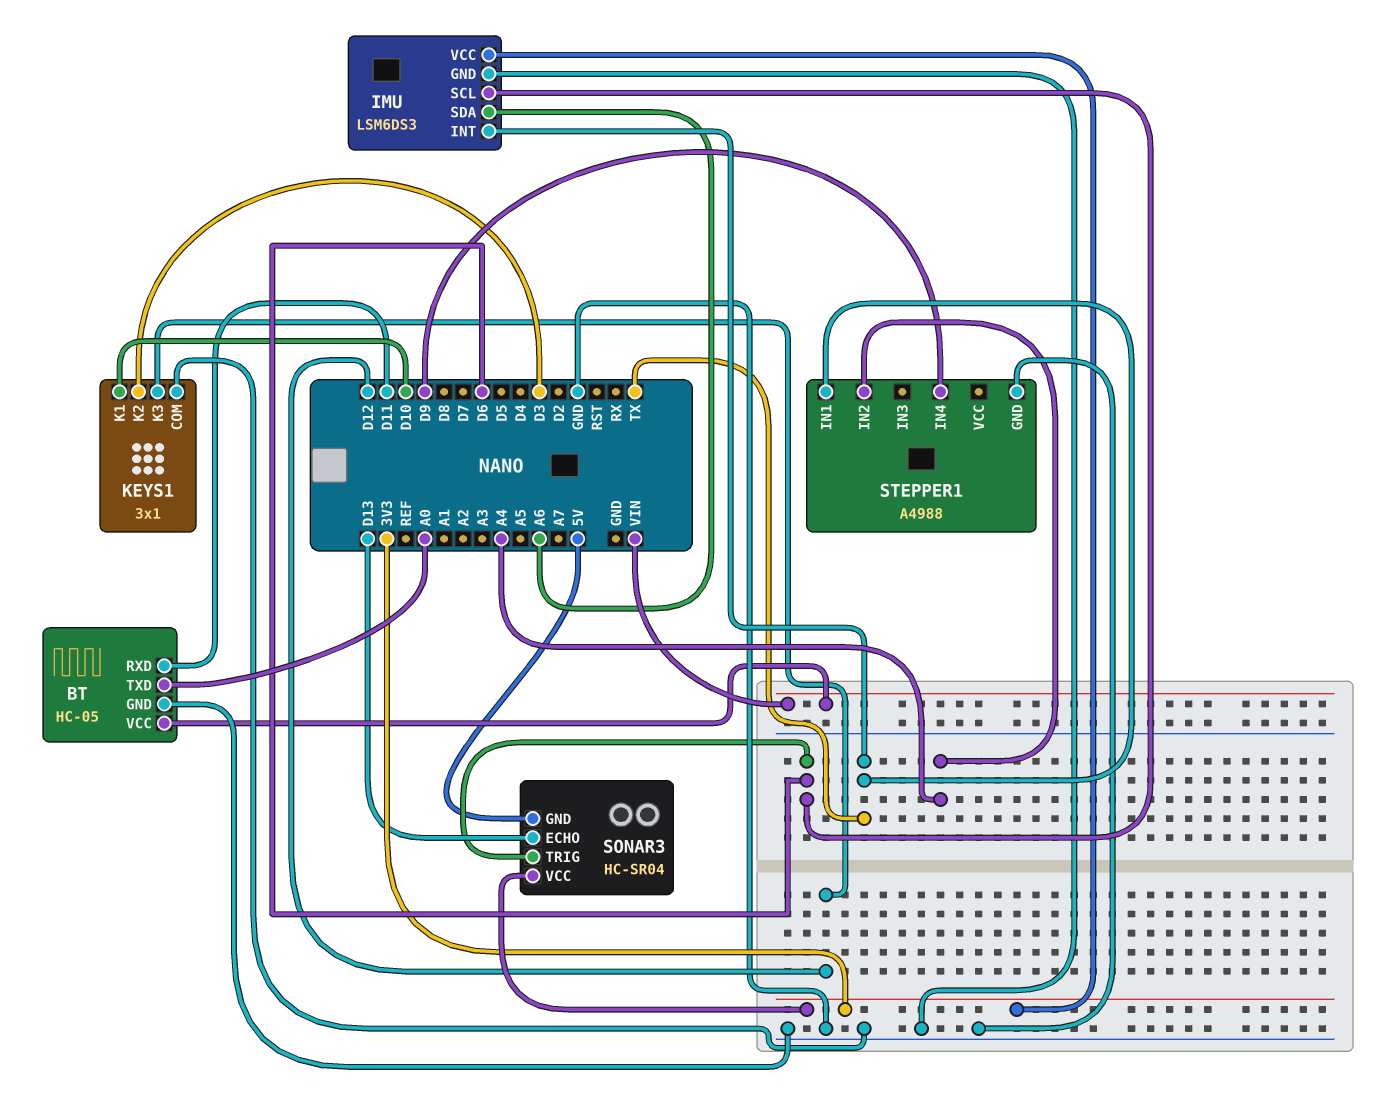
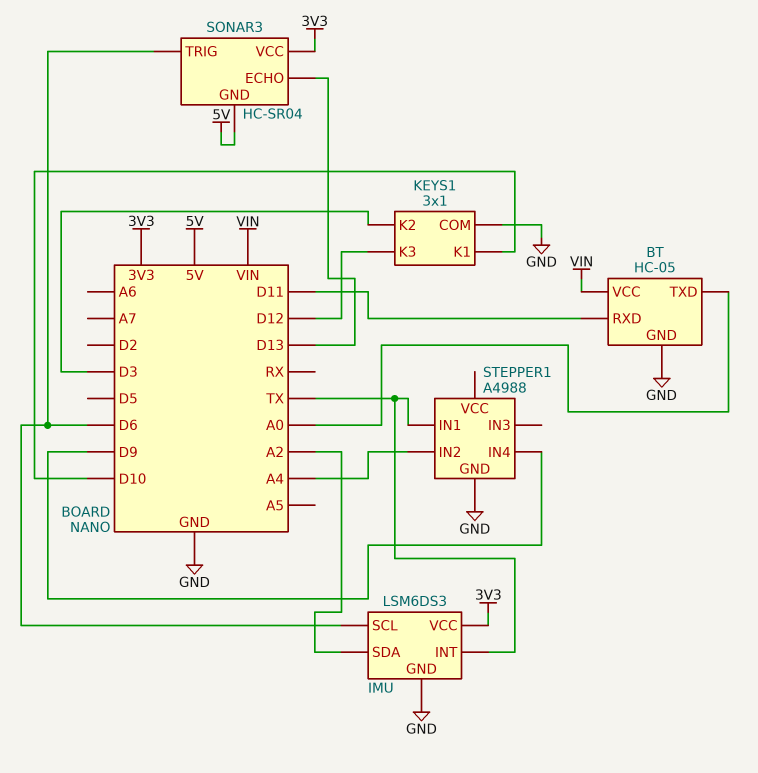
IMU pin SDA: A6 -> A2

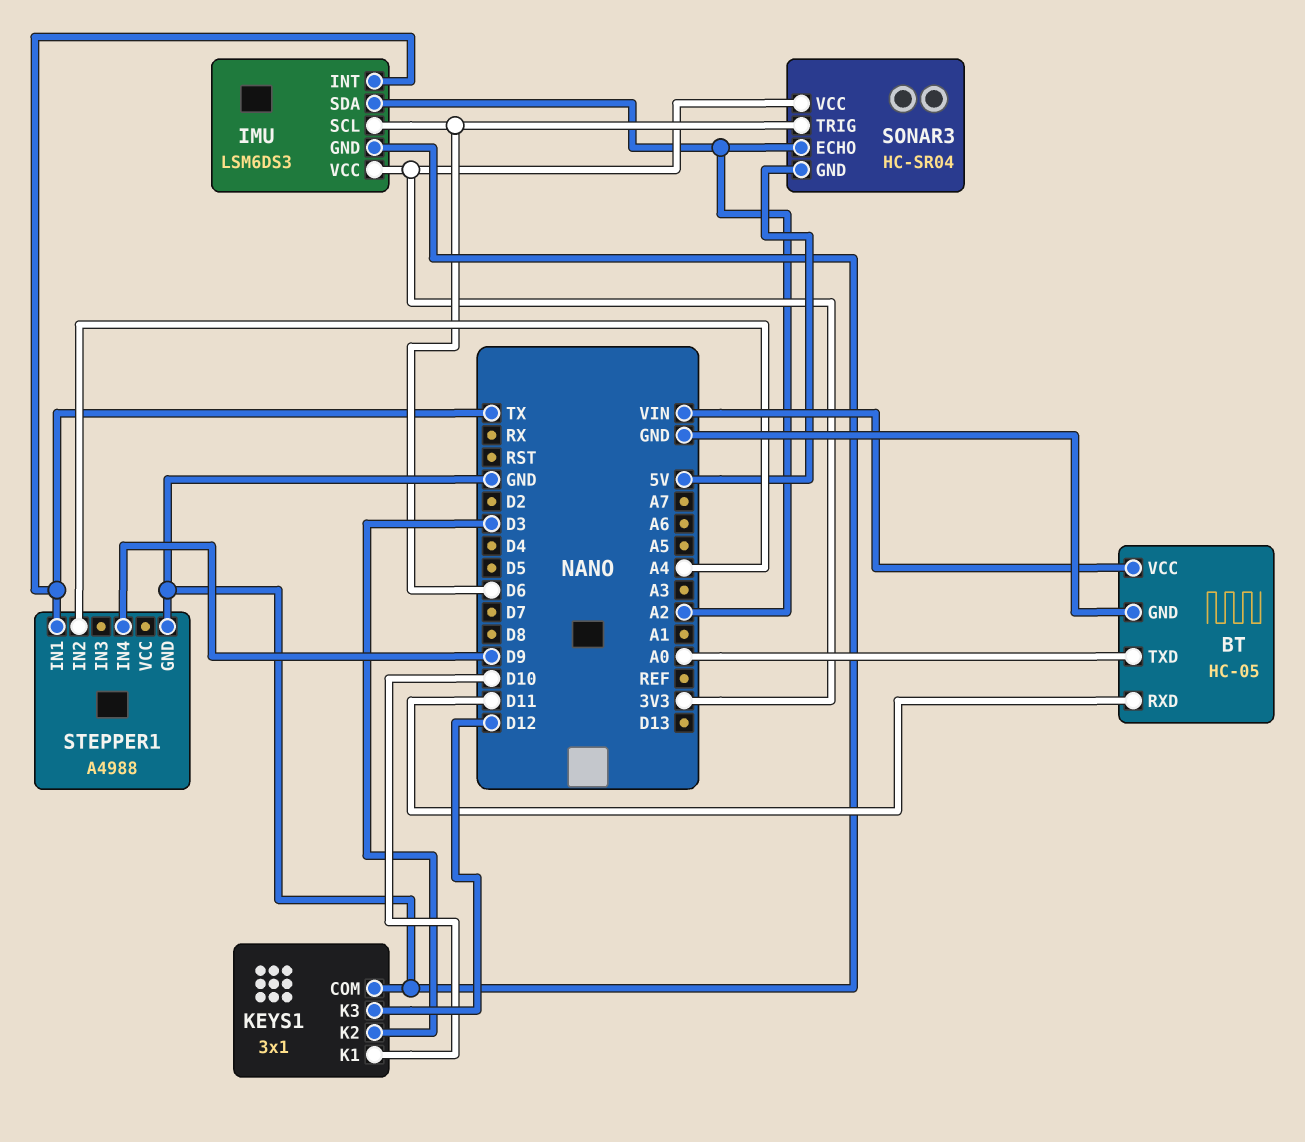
SONAR3 pin ECHO: D13 -> A2

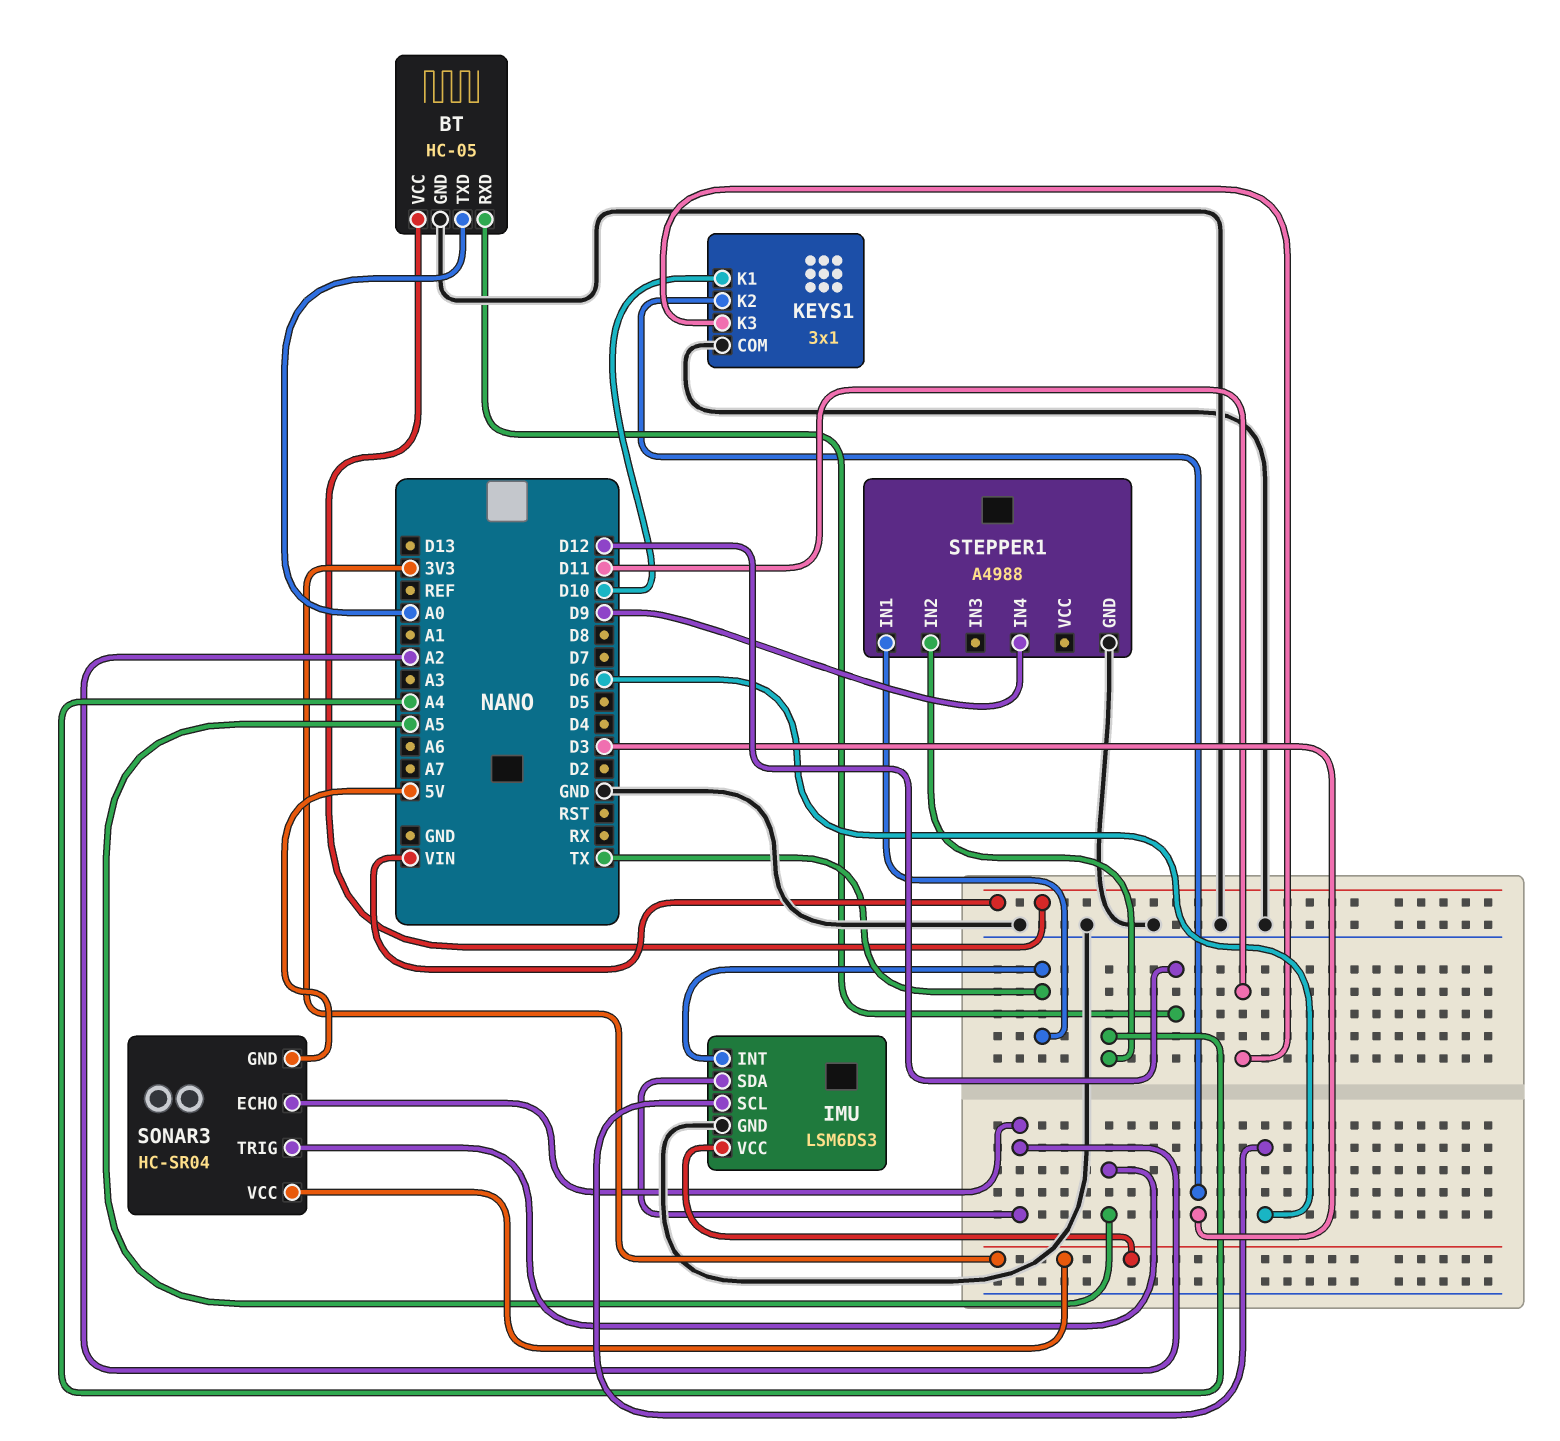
BT pin RXD: D11 -> D12
KEYS1 pin K3: D12 -> D11
SONAR3 pin TRIG: D6 -> A5

